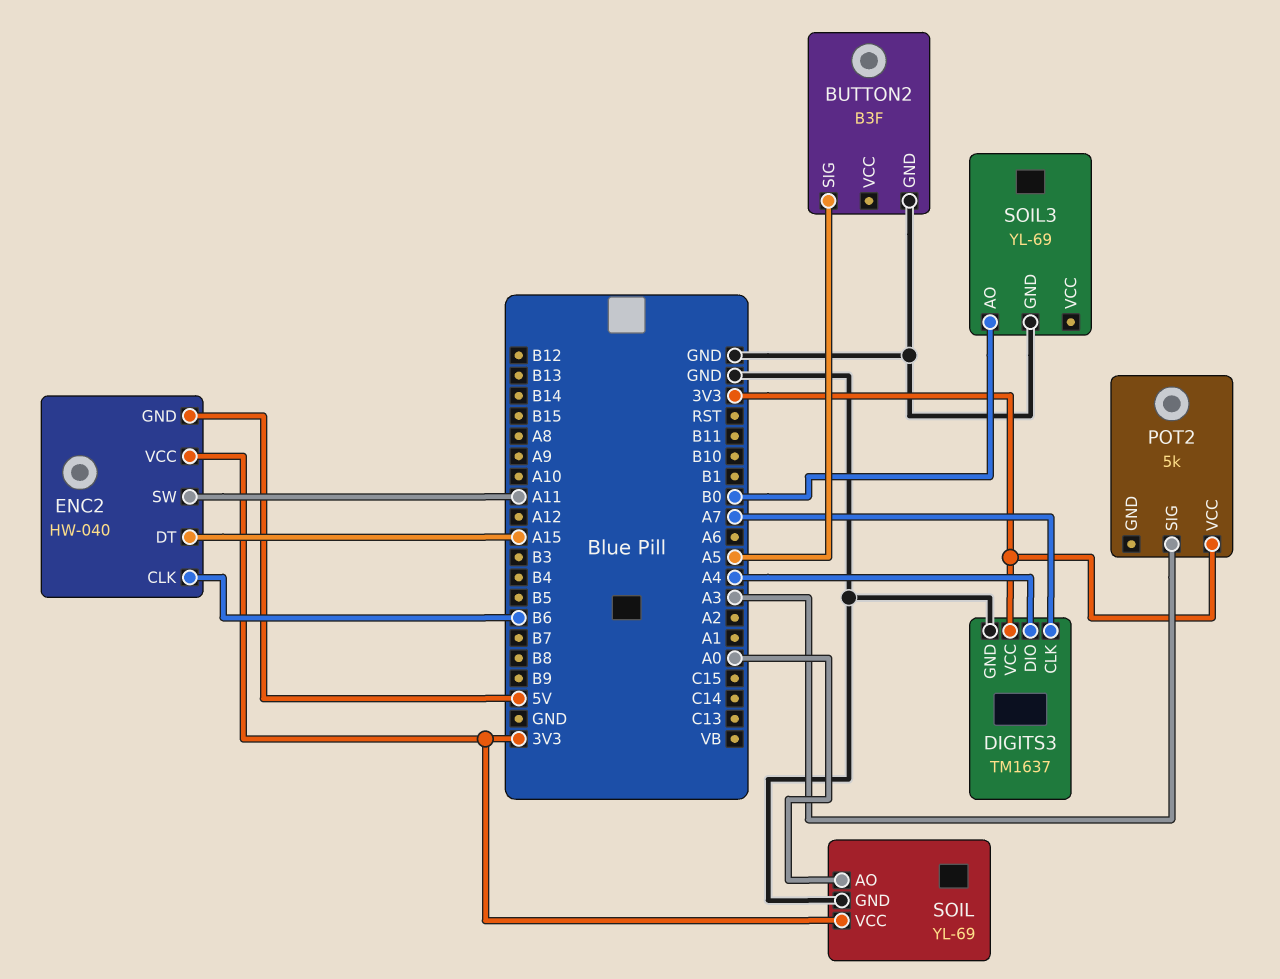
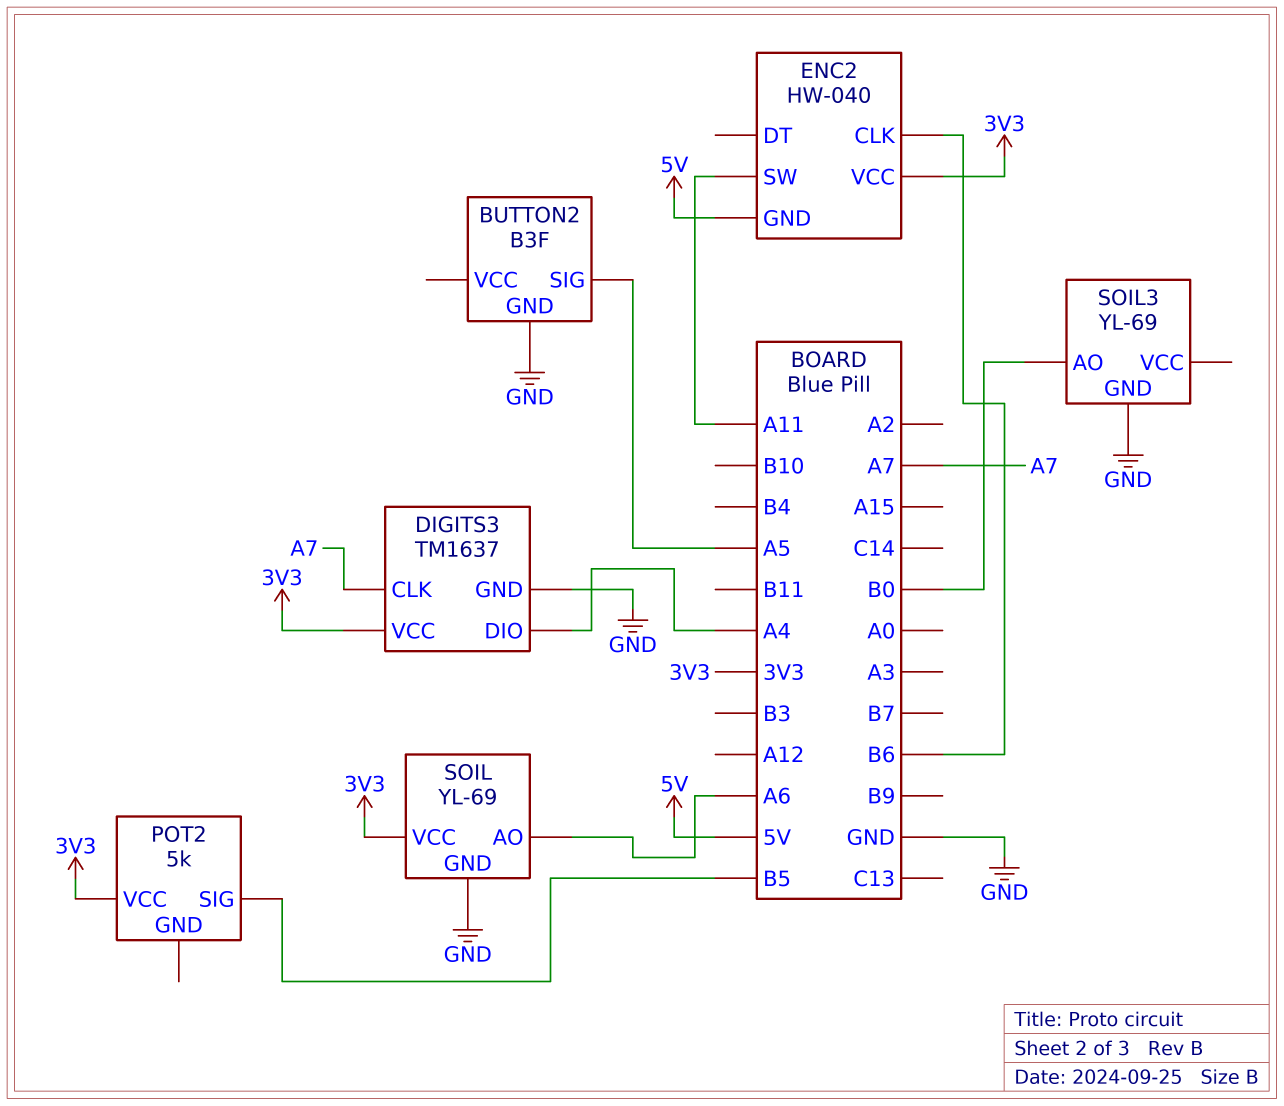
ENC2 pin DT: A15 -> none
POT2 pin SIG: A3 -> B5
SOIL pin AO: A0 -> A6

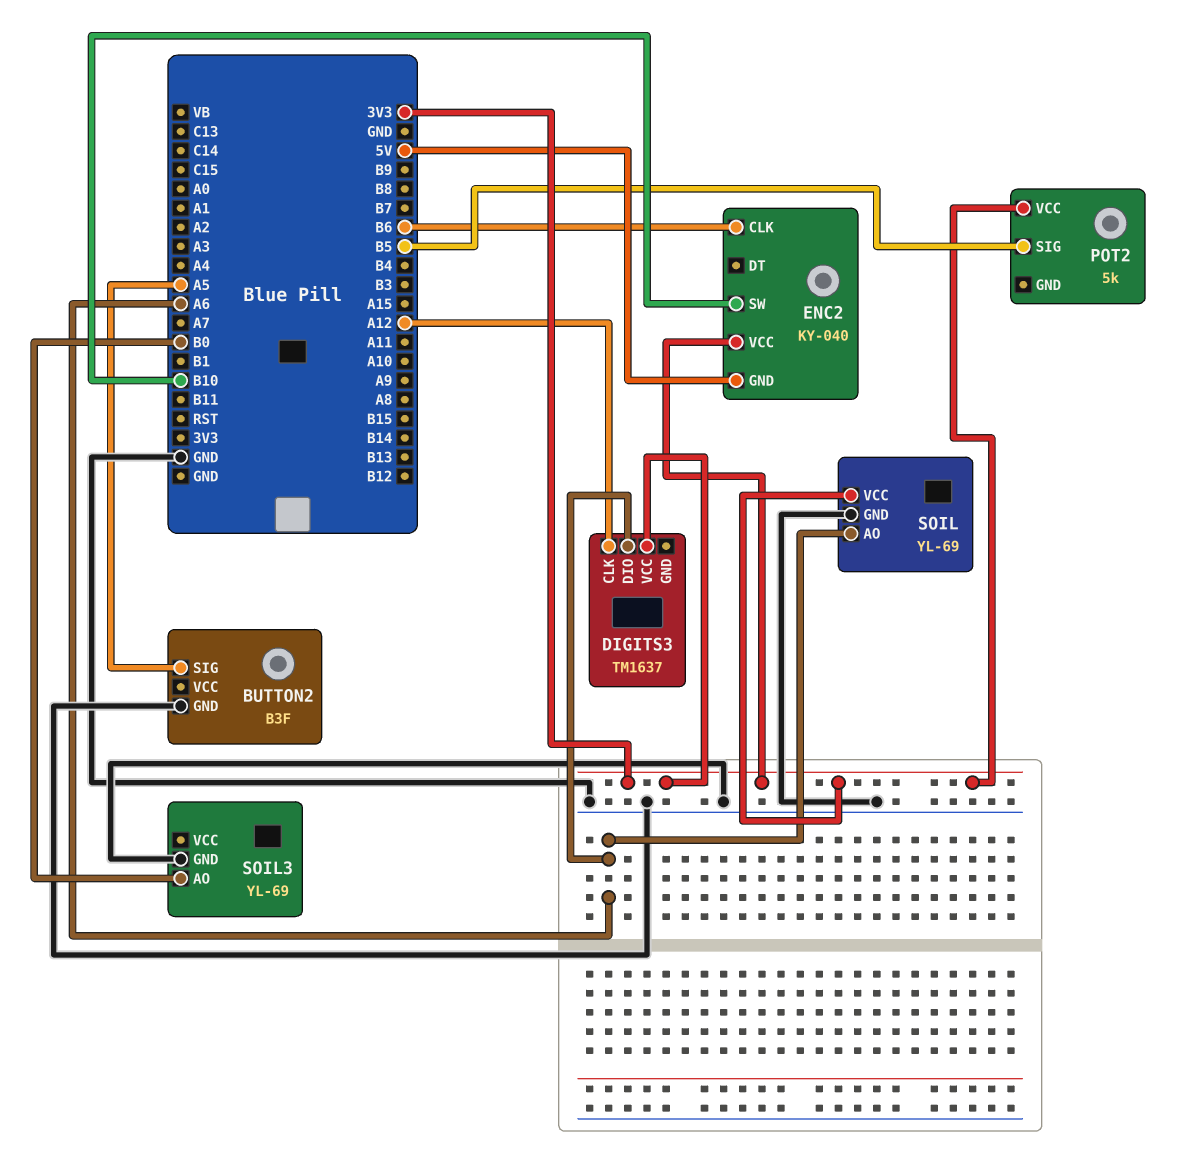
DIGITS3 pin CLK: A7 -> A12
DIGITS3 pin DIO: A4 -> A6
DIGITS3 pin GND: GND -> none
ENC2: HW-040 -> KY-040
ENC2 pin SW: A11 -> B10

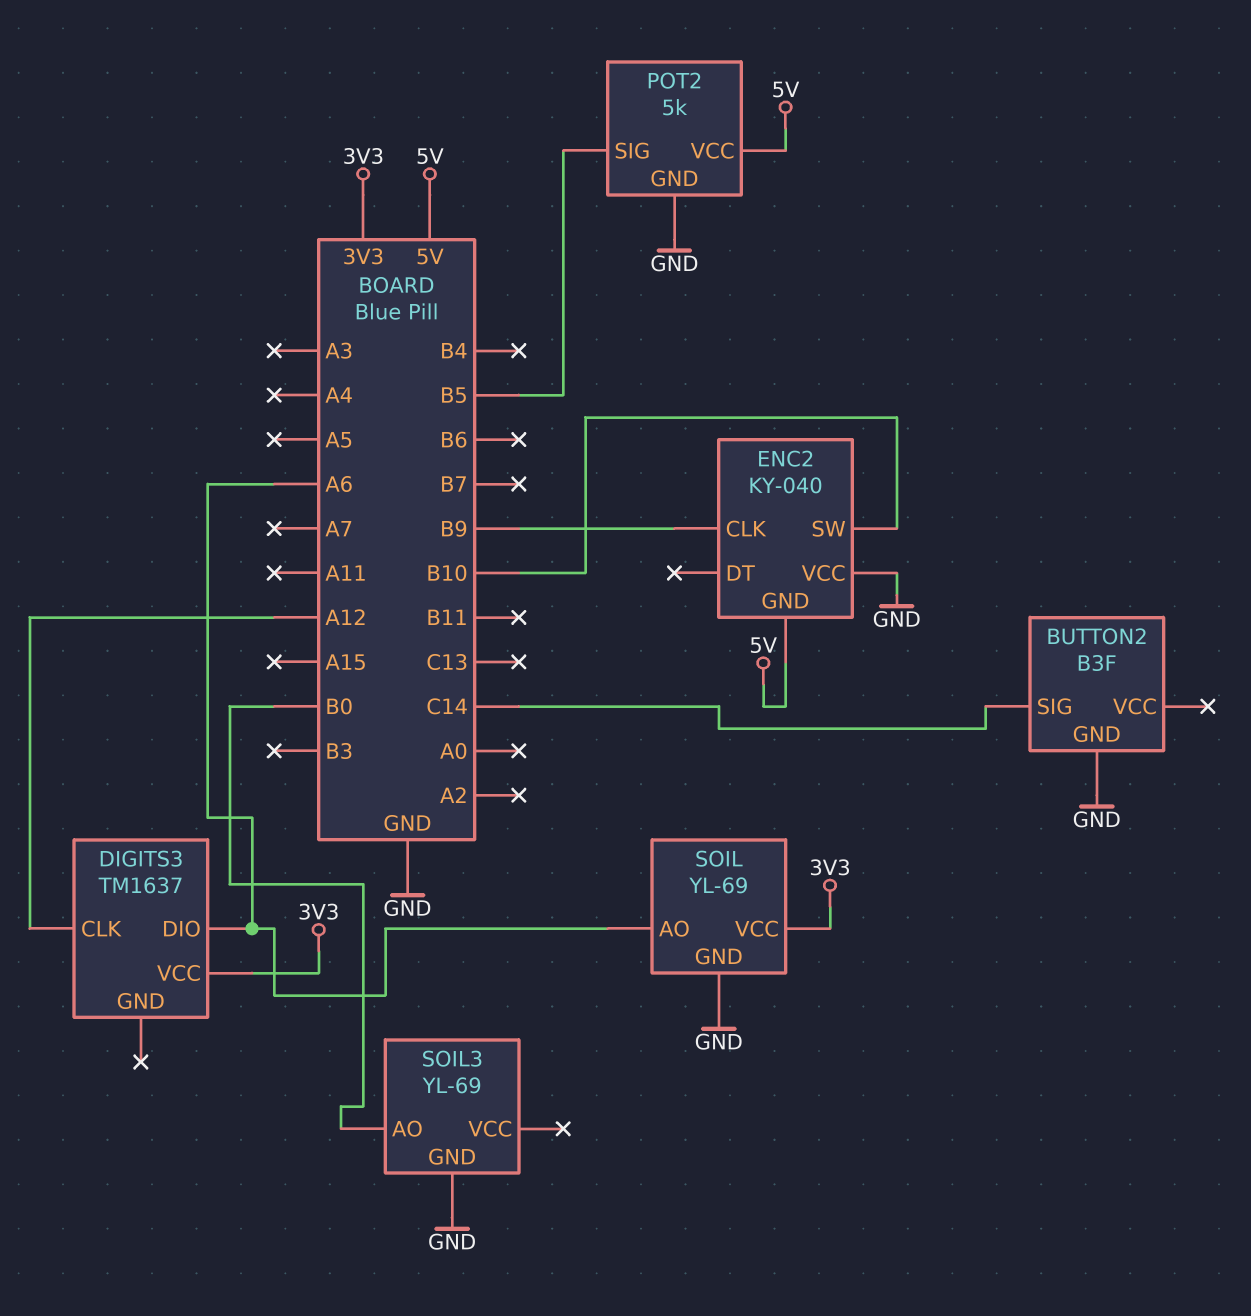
BUTTON2 pin SIG: A5 -> C14
ENC2 pin CLK: B6 -> B9
ENC2 pin VCC: 3V3 -> GND
POT2 pin GND: none -> GND
POT2 pin VCC: 3V3 -> 5V

